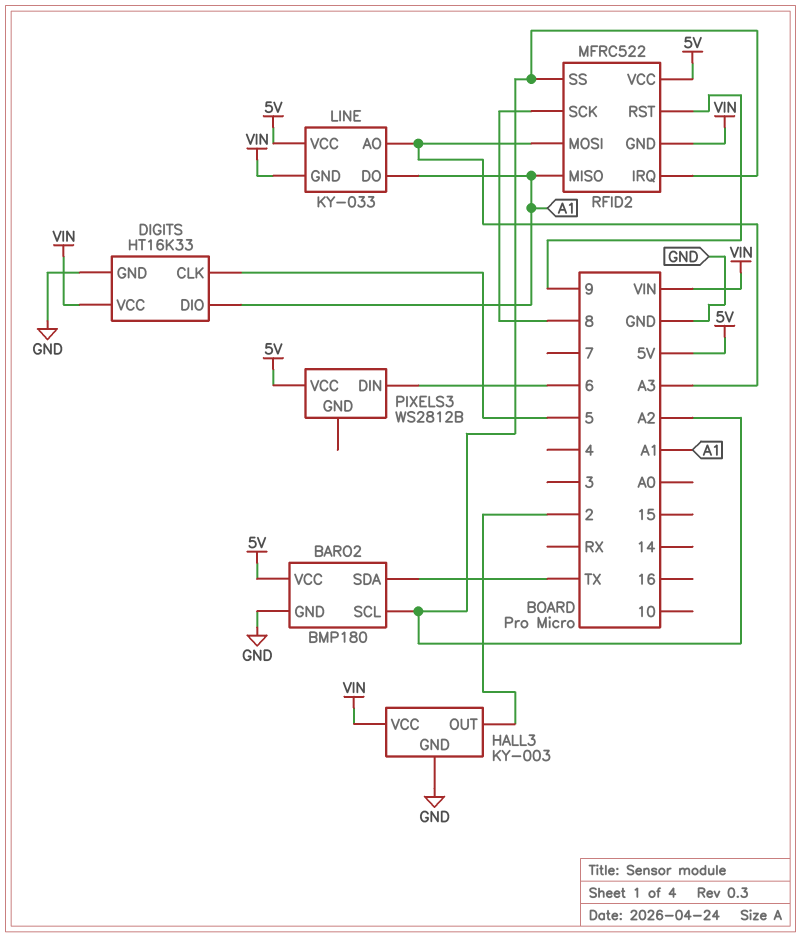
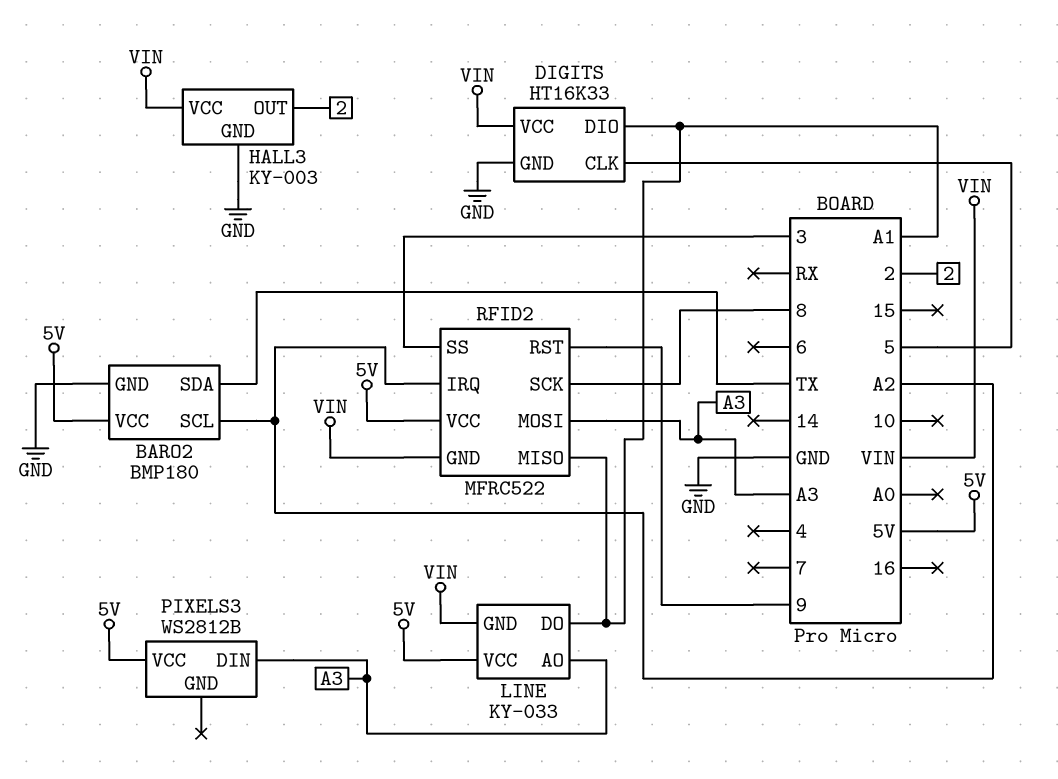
PIXELS3 pin DIN: 6 -> A3
RFID2 pin SS: A2 -> 3

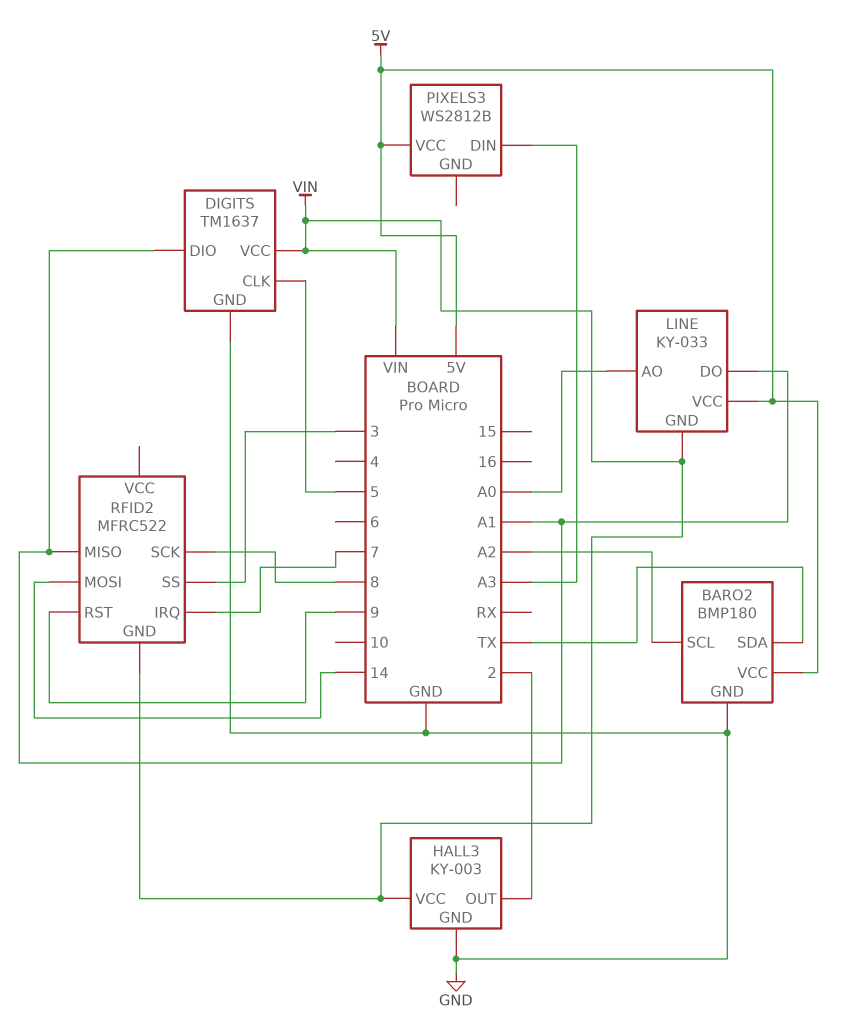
DIGITS: HT16K33 -> TM1637
LINE pin AO: A3 -> A0
RFID2 pin IRQ: A2 -> 7
RFID2 pin MOSI: A3 -> 14
RFID2 pin VCC: 5V -> none

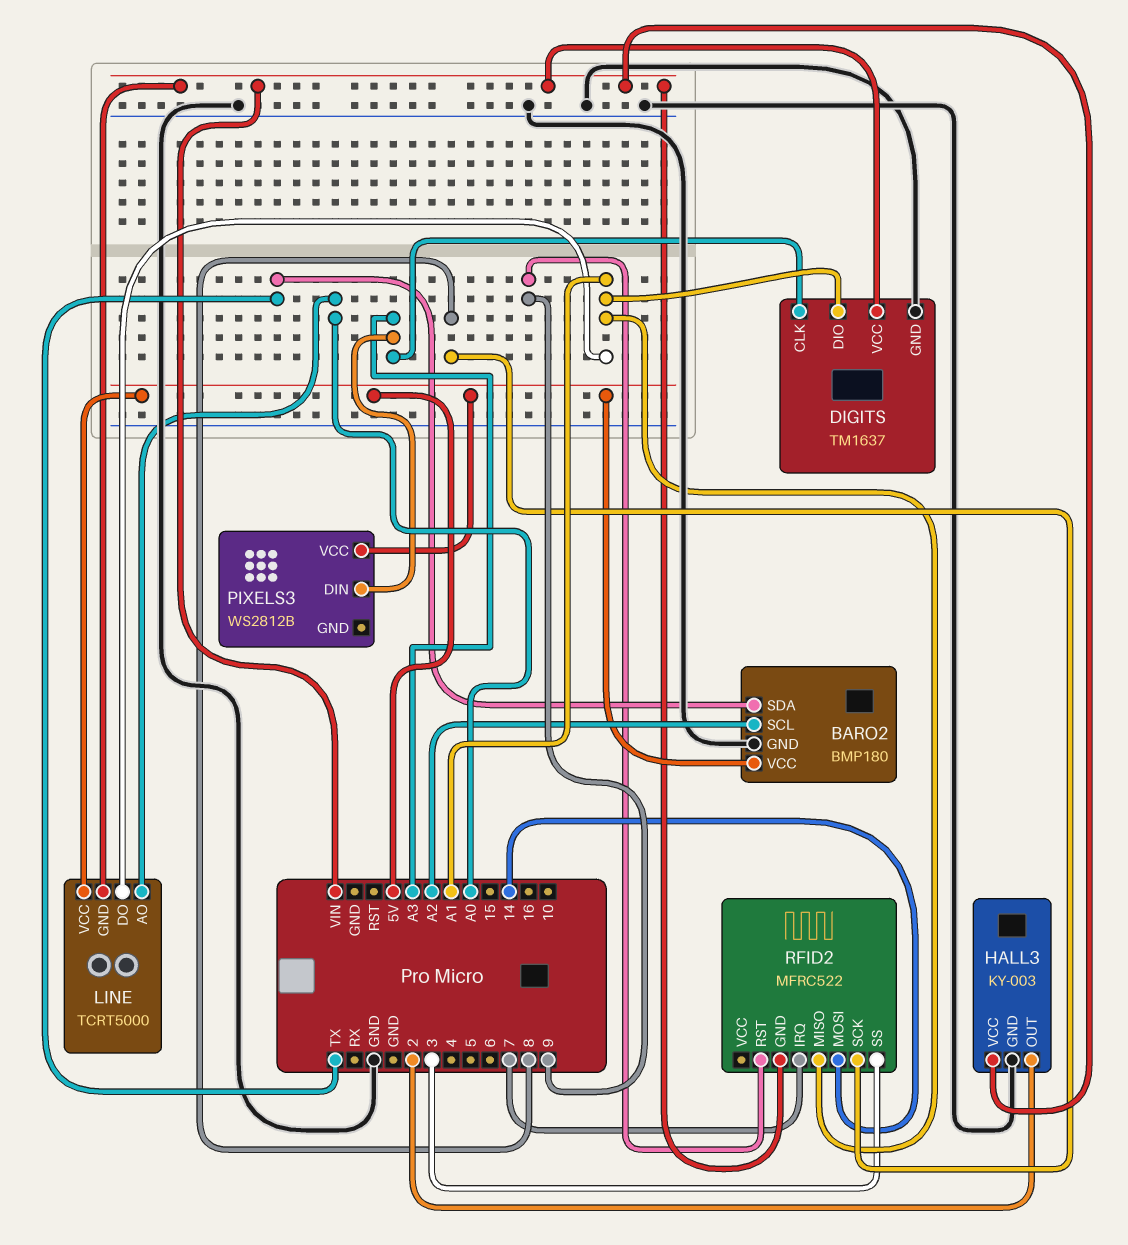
DIGITS pin CLK: 5 -> A3
LINE: KY-033 -> TCRT5000

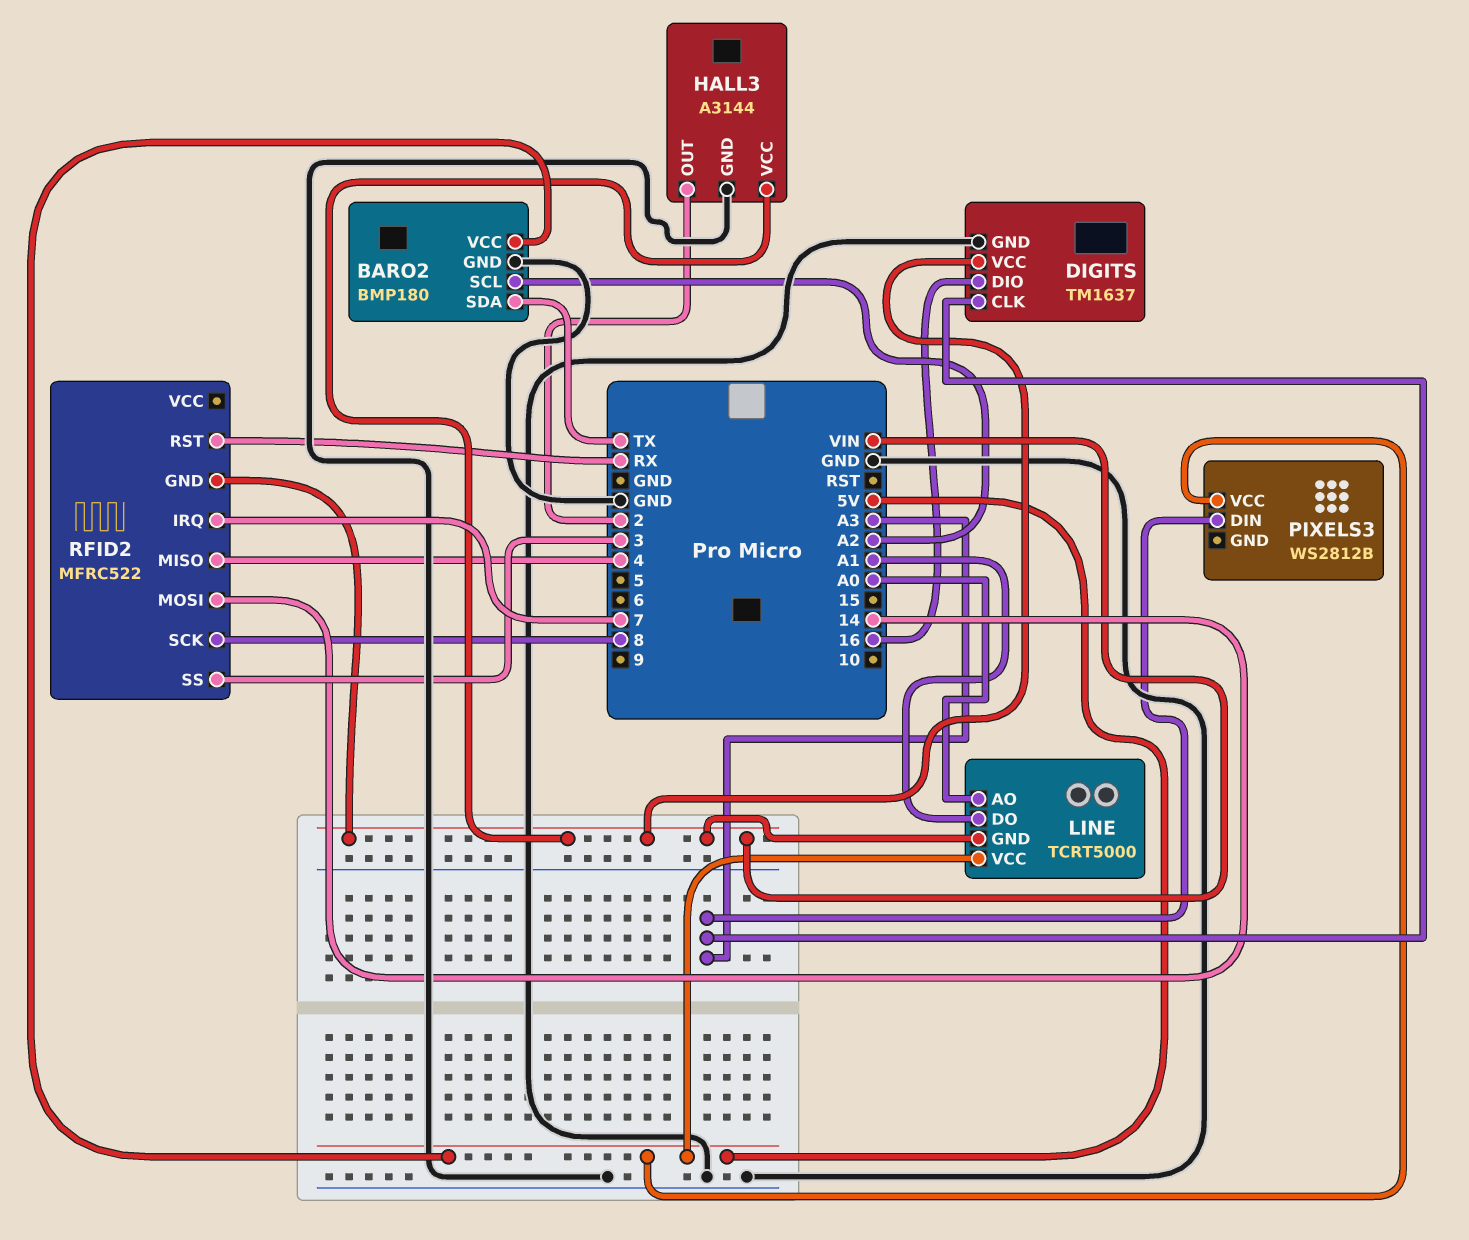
DIGITS pin DIO: A1 -> 16
HALL3: KY-003 -> A3144
RFID2 pin MISO: A1 -> 4
RFID2 pin RST: 9 -> RX

